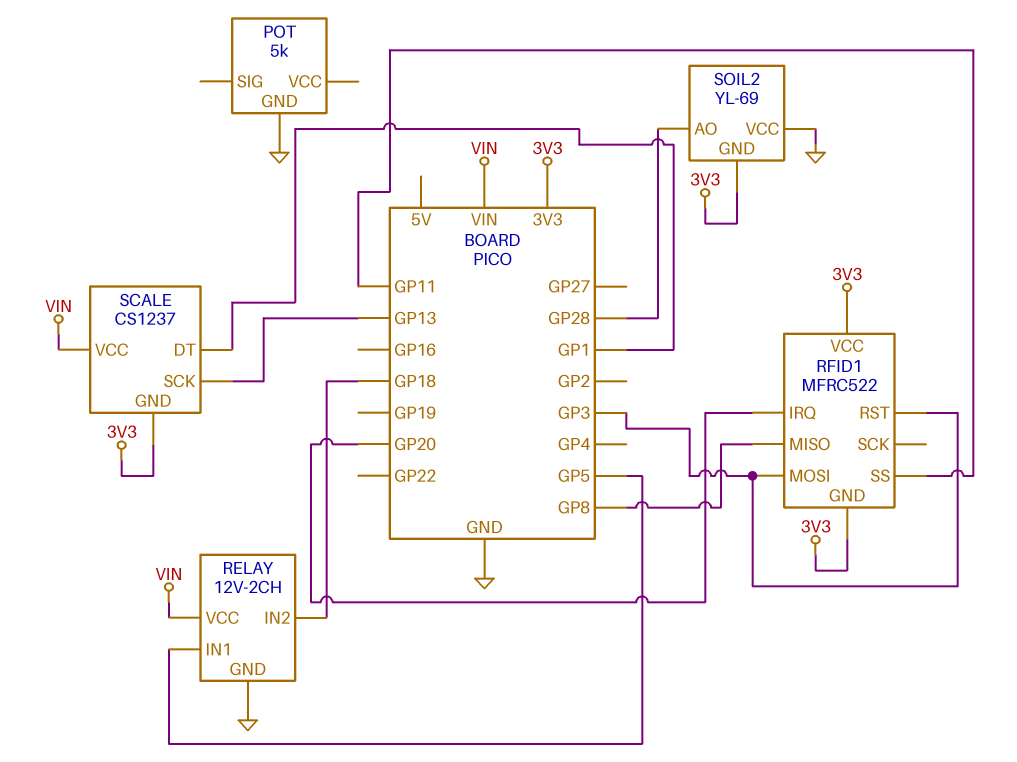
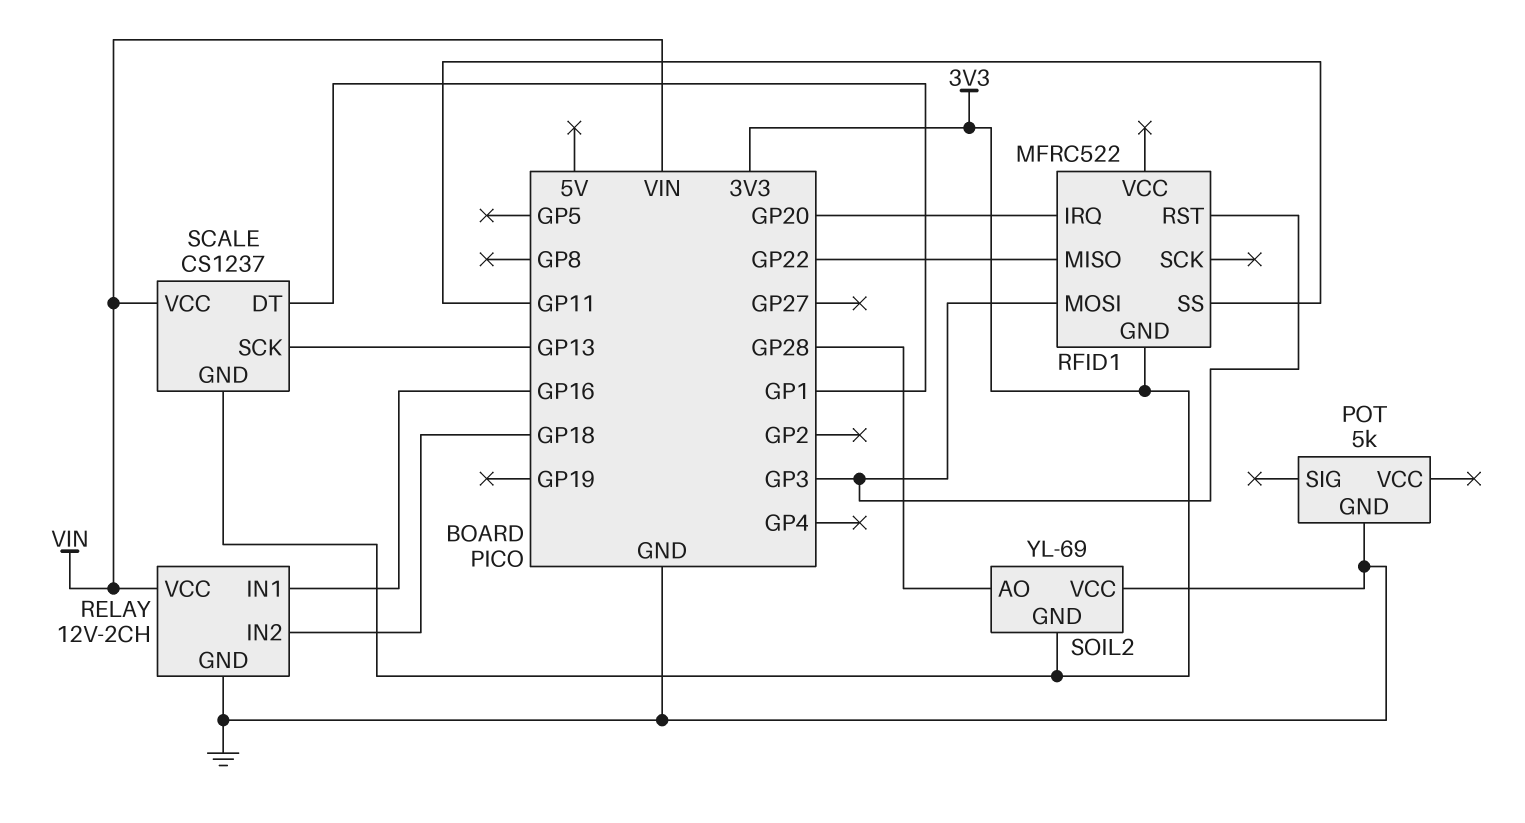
RELAY pin IN1: GP5 -> GP16
RFID1 pin MISO: GP8 -> GP22
RFID1 pin VCC: 3V3 -> none

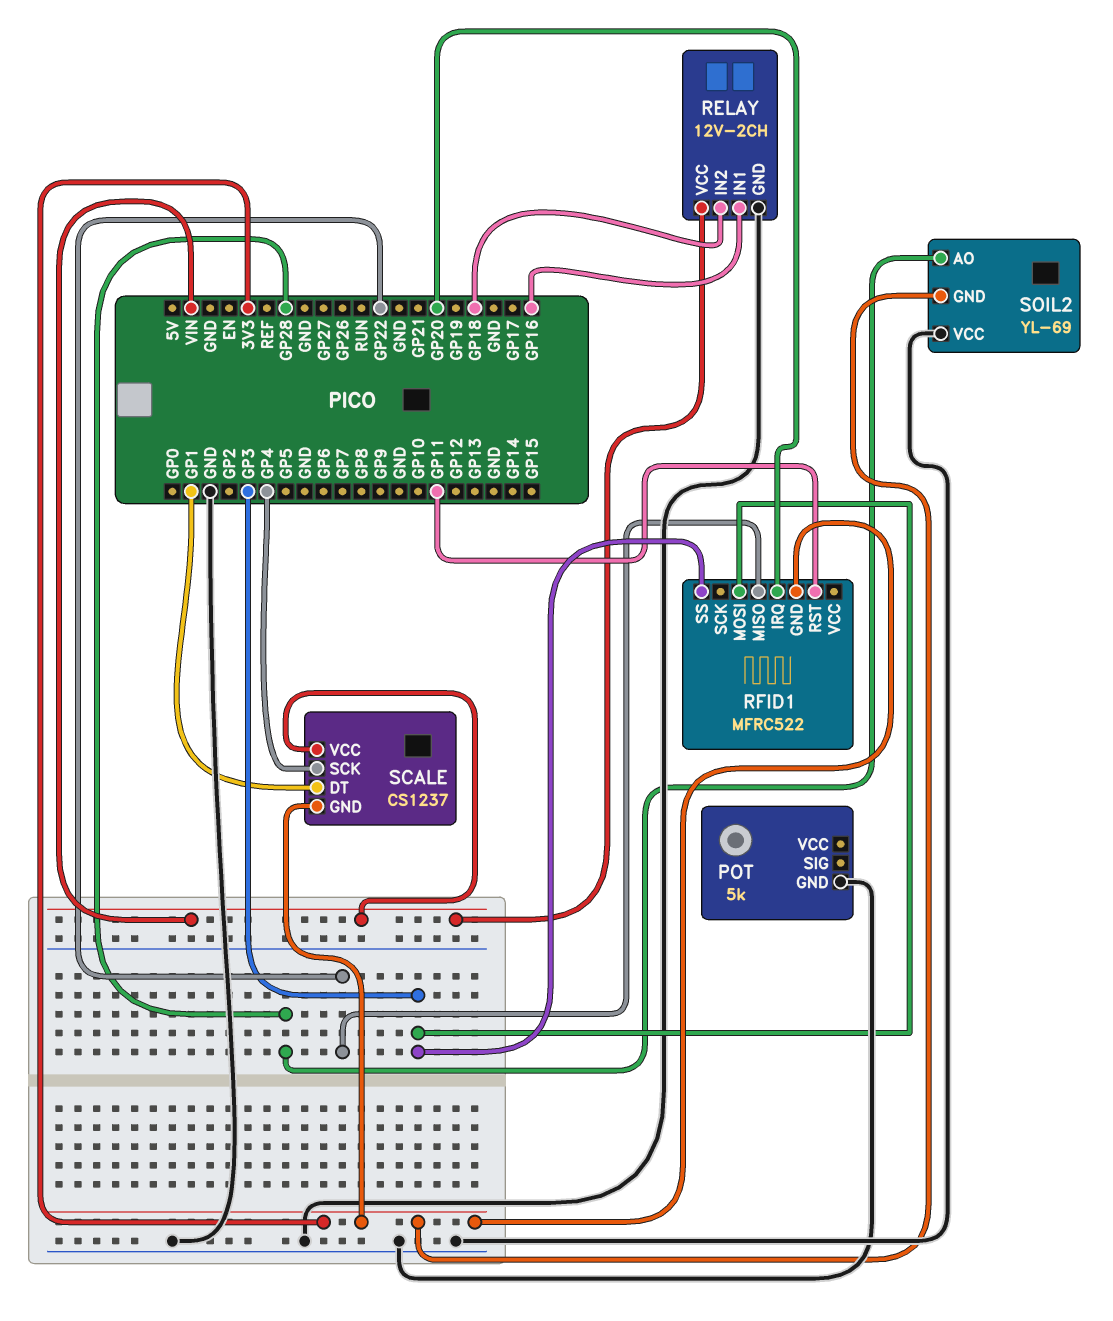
RFID1 pin RST: GP3 -> GP11
RFID1 pin SS: GP11 -> GP3
SCALE pin SCK: GP13 -> GP4

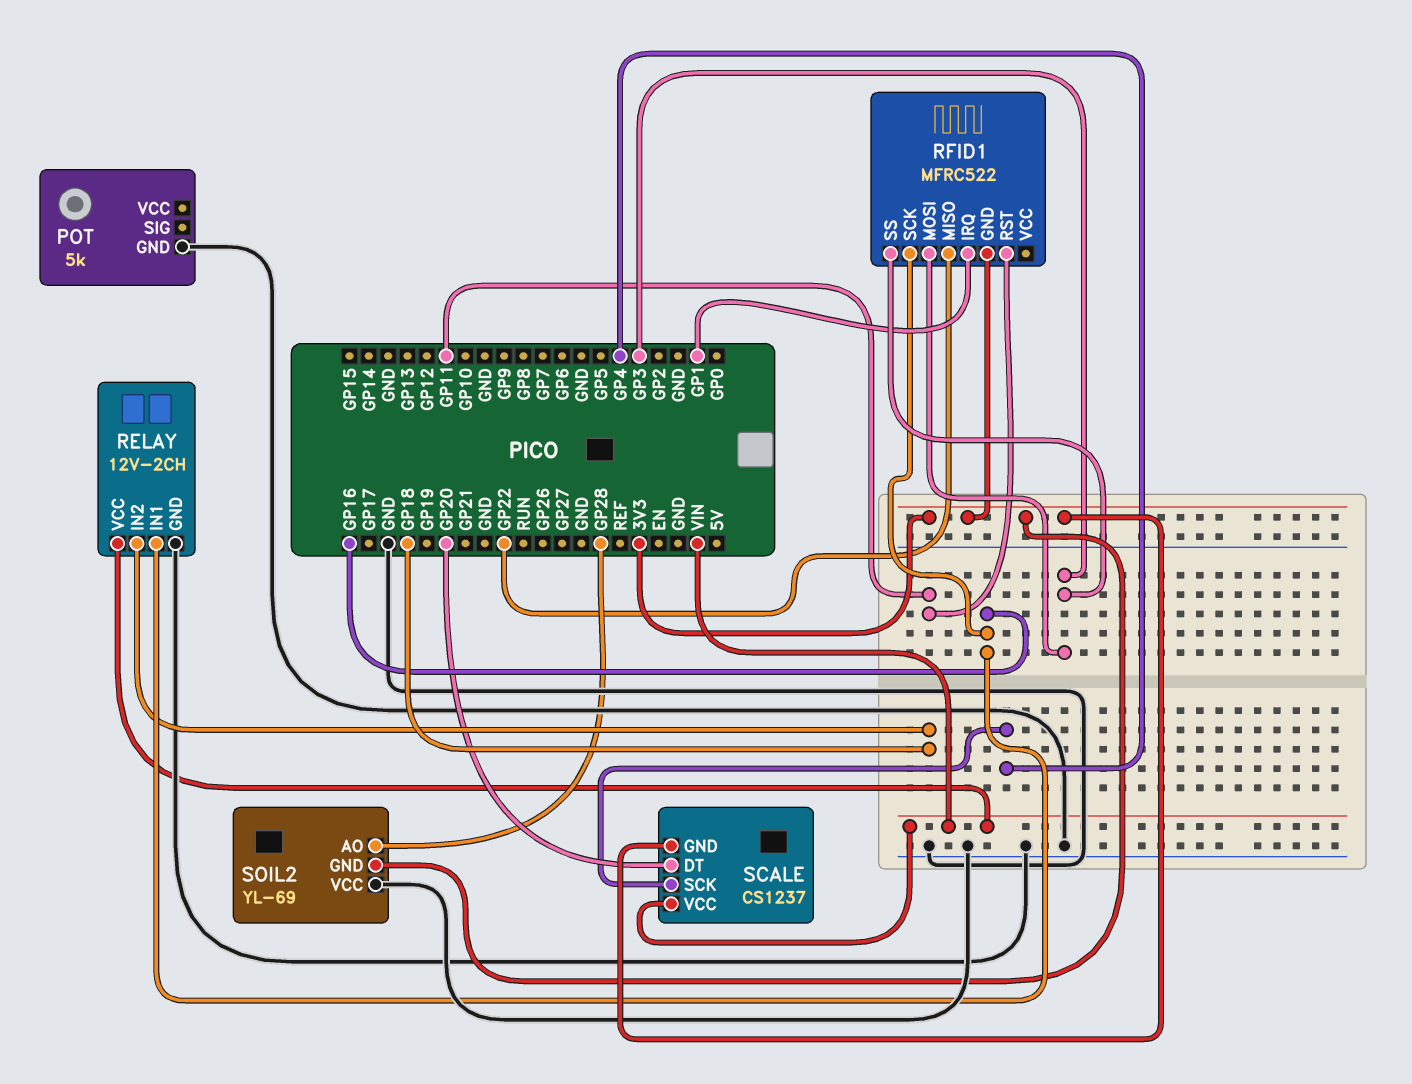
RFID1 pin IRQ: GP20 -> GP1
RFID1 pin SCK: none -> GP16
SCALE pin DT: GP1 -> GP20

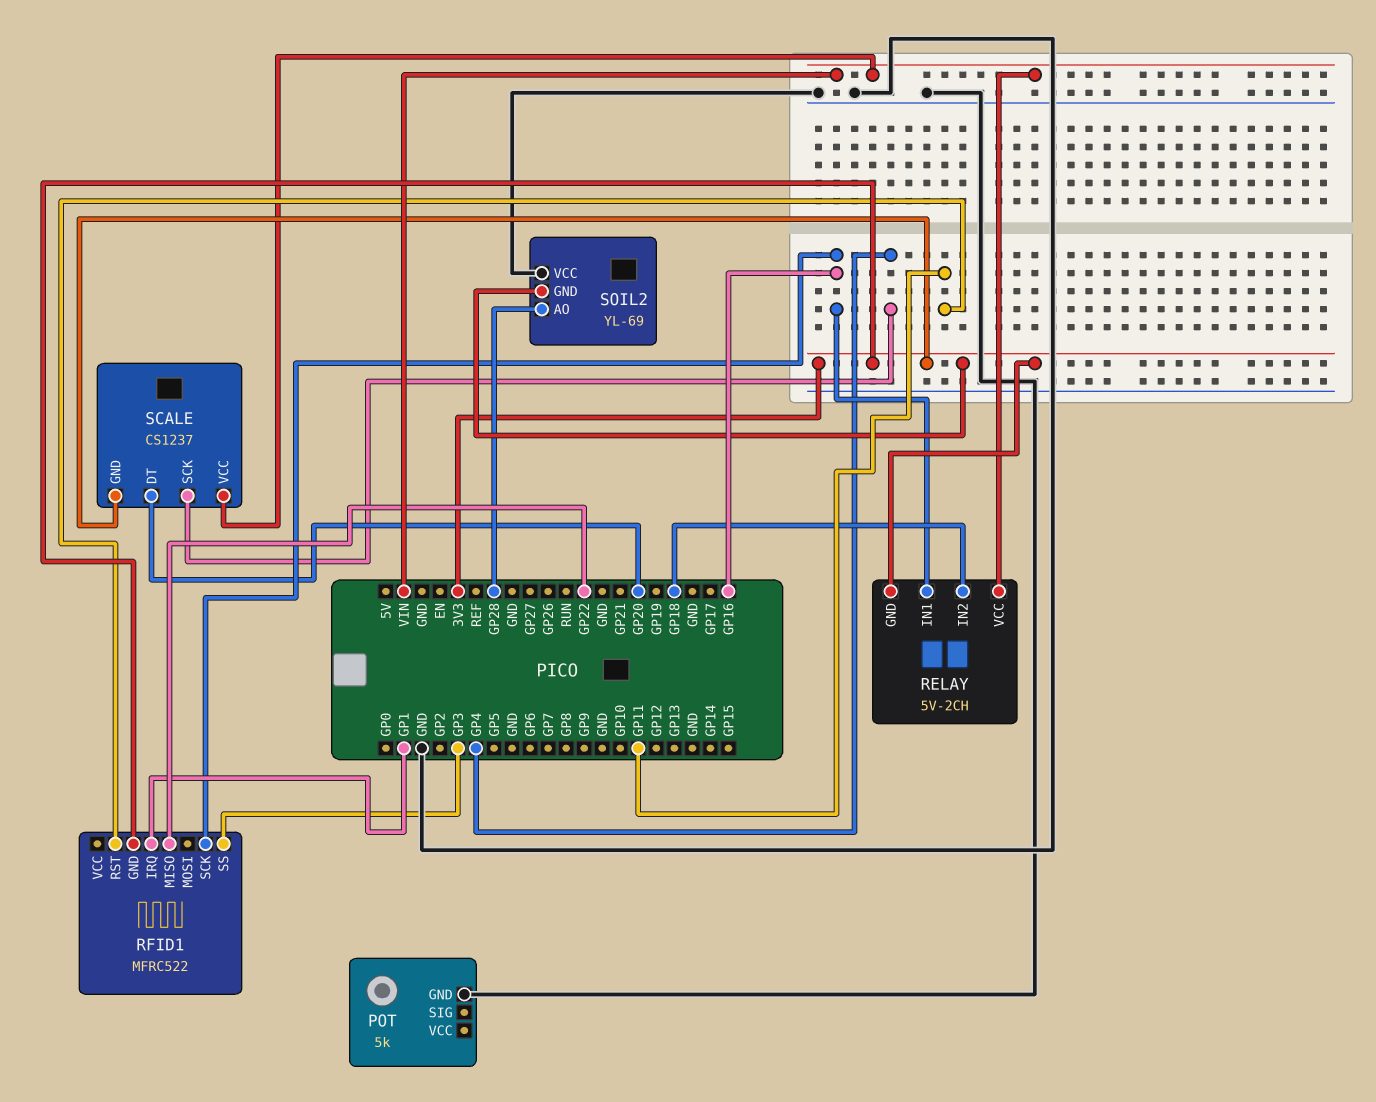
RELAY: 12V-2CH -> 5V-2CH
RELAY pin GND: GND -> 3V3
RFID1 pin MOSI: GP3 -> none

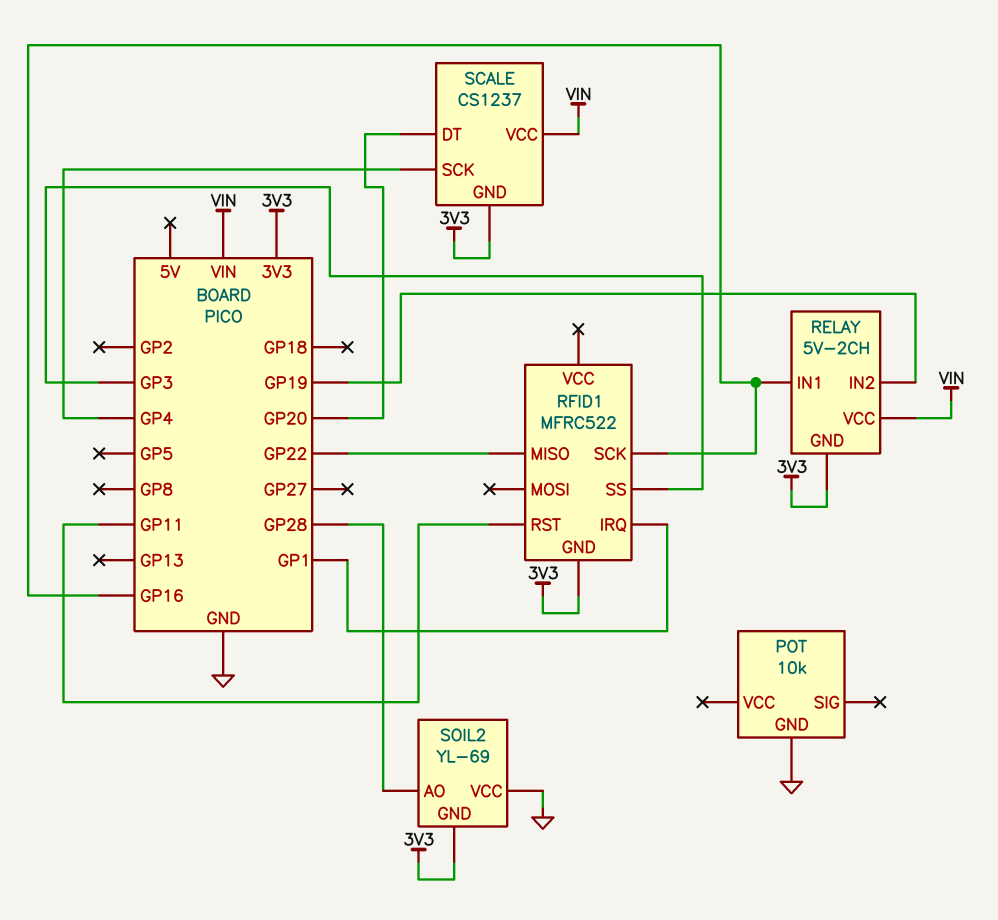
POT: 5k -> 10k
RELAY pin IN2: GP18 -> GP19

